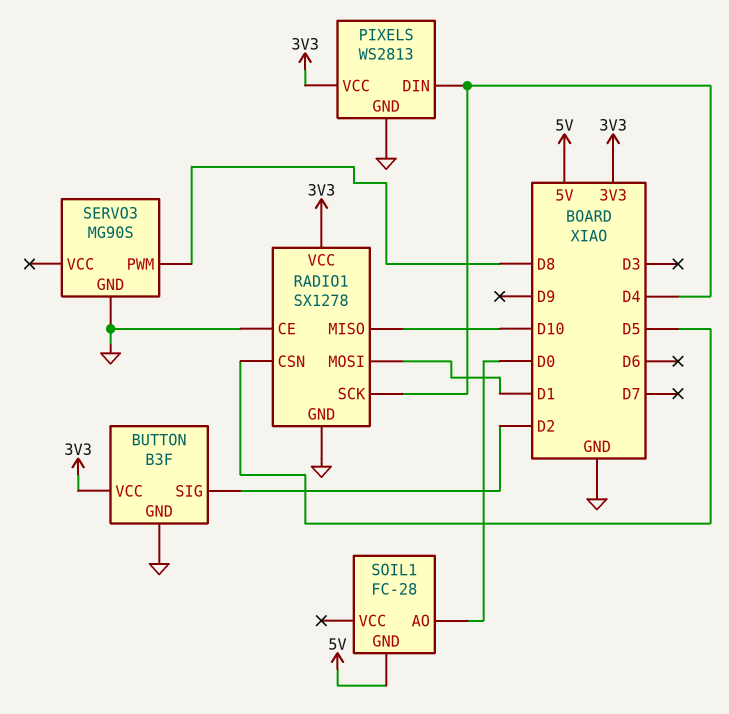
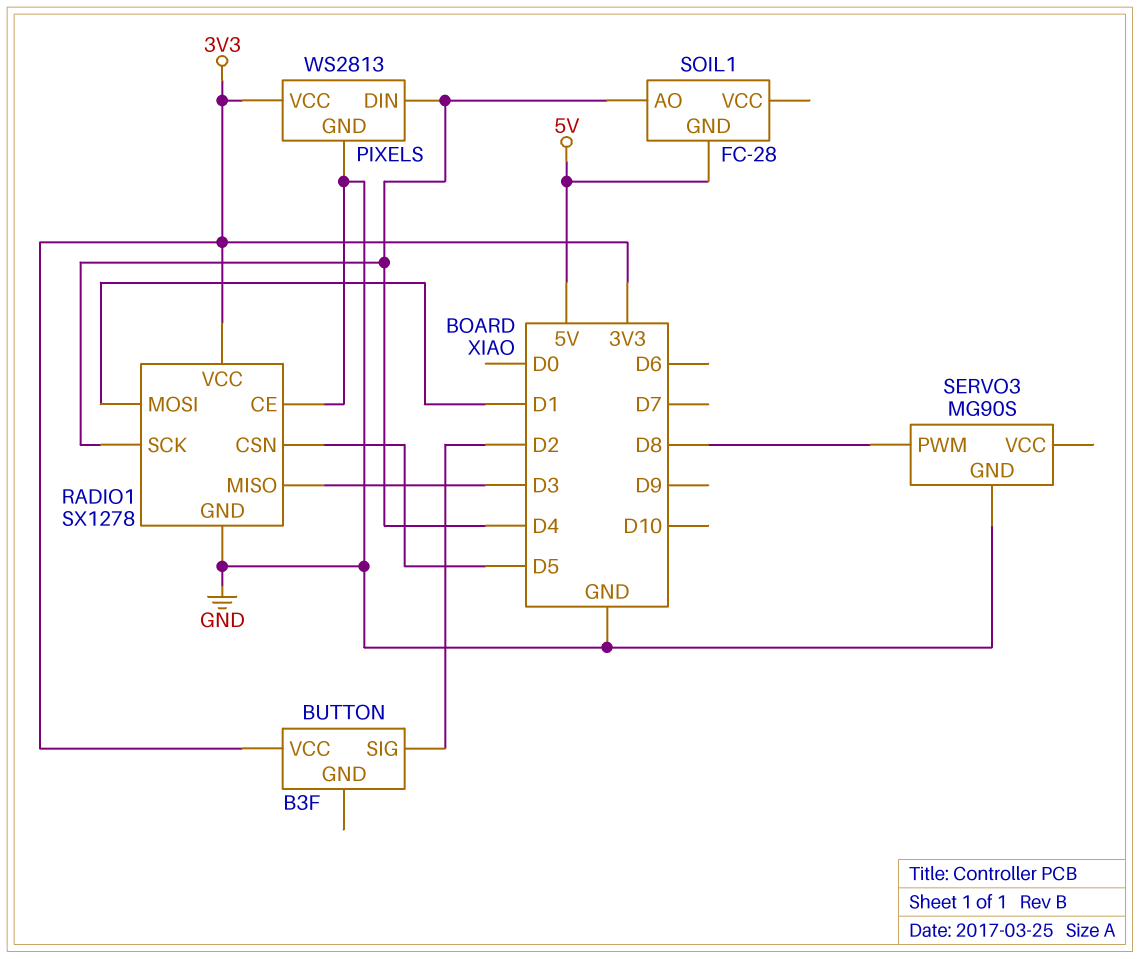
BUTTON pin GND: GND -> none
RADIO1 pin MISO: D10 -> D3
SOIL1 pin AO: D0 -> D4

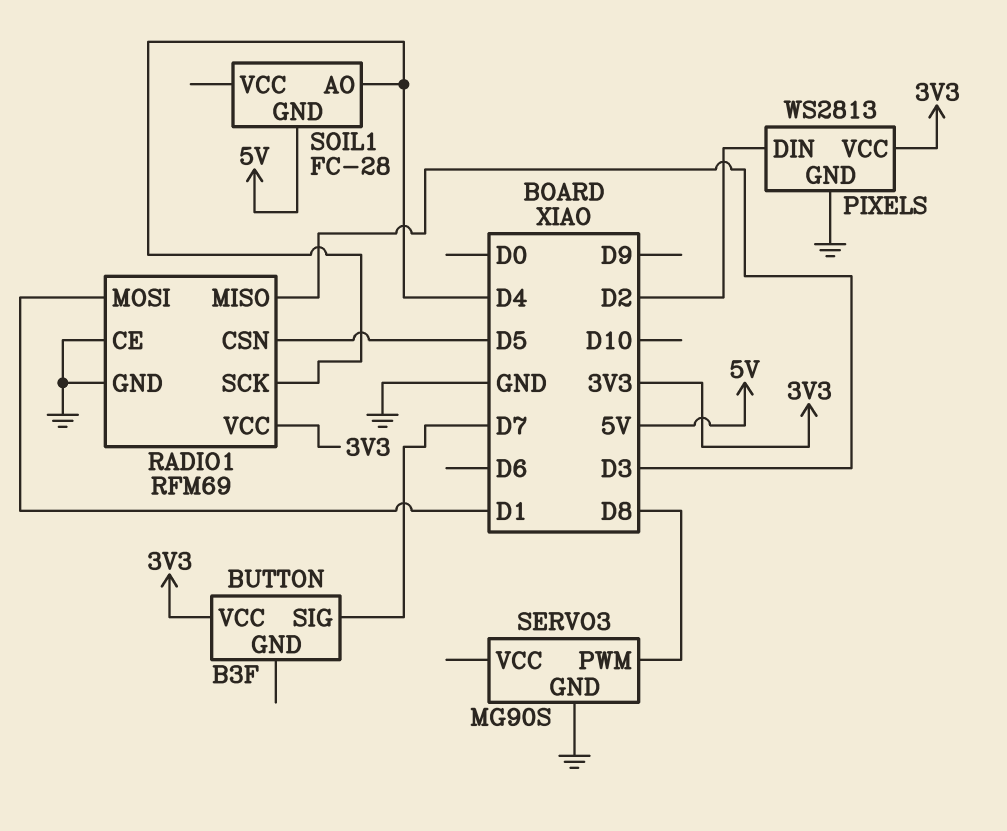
BUTTON pin SIG: D2 -> D7
PIXELS pin DIN: D4 -> D2
RADIO1: SX1278 -> RFM69

